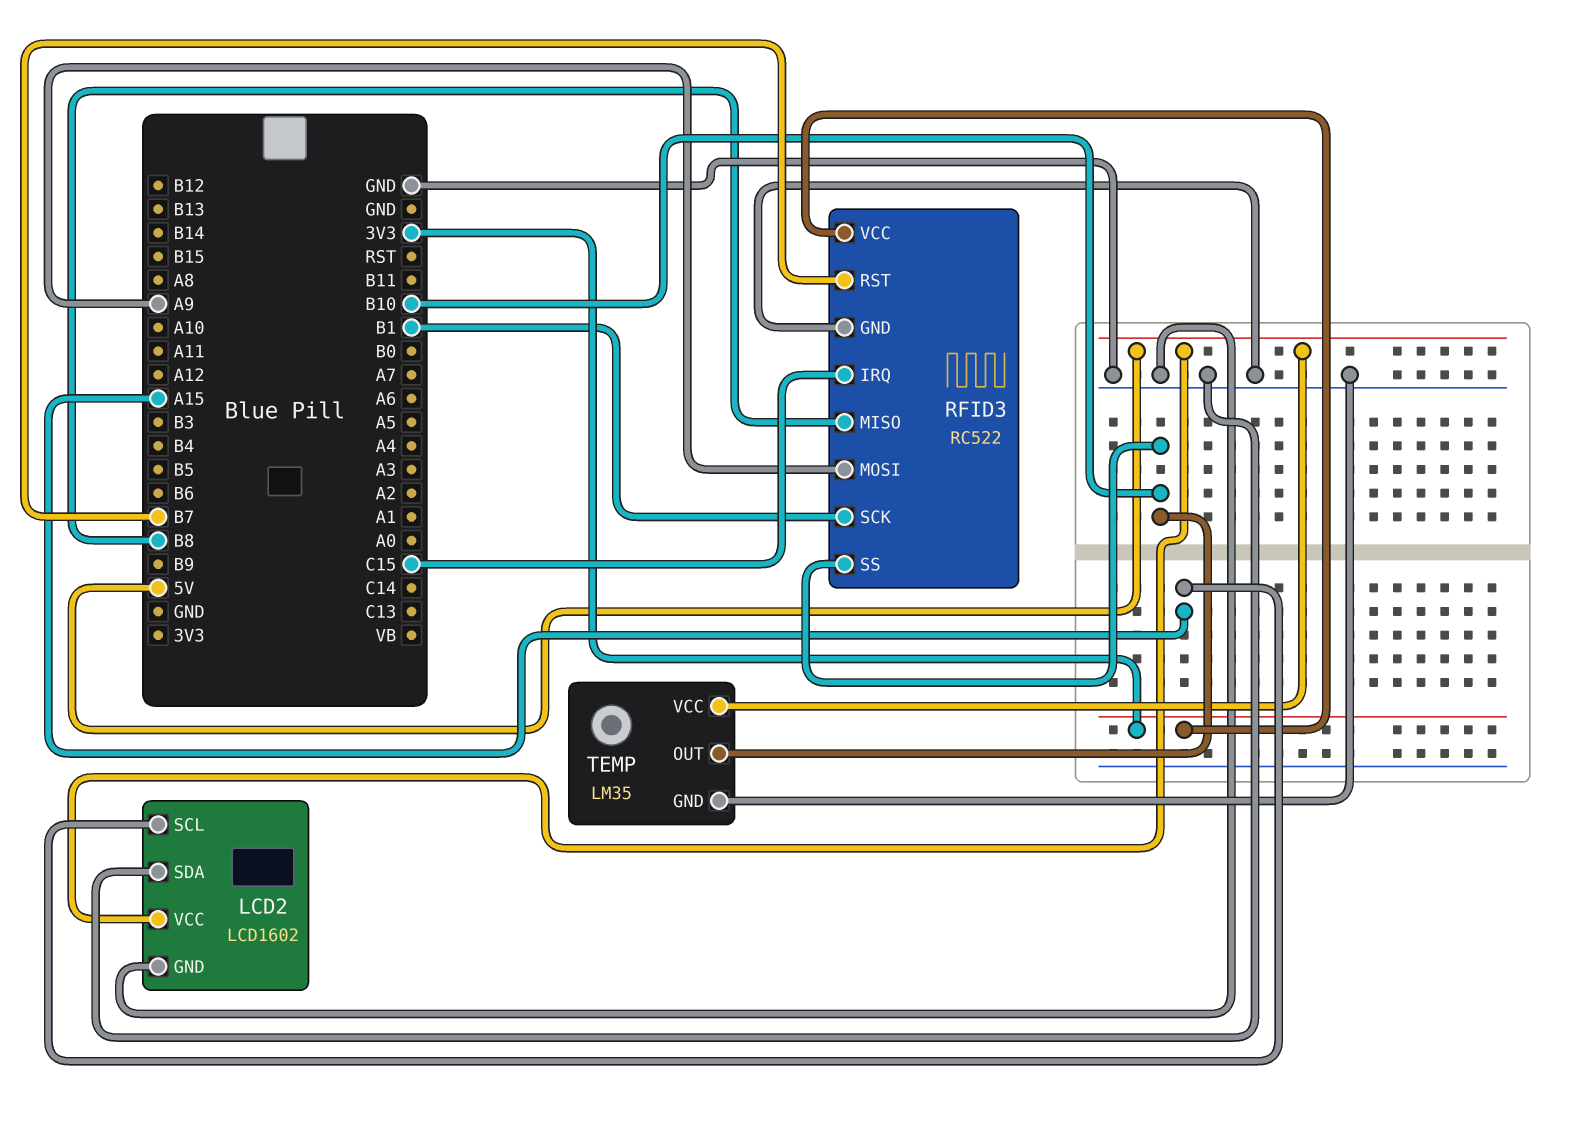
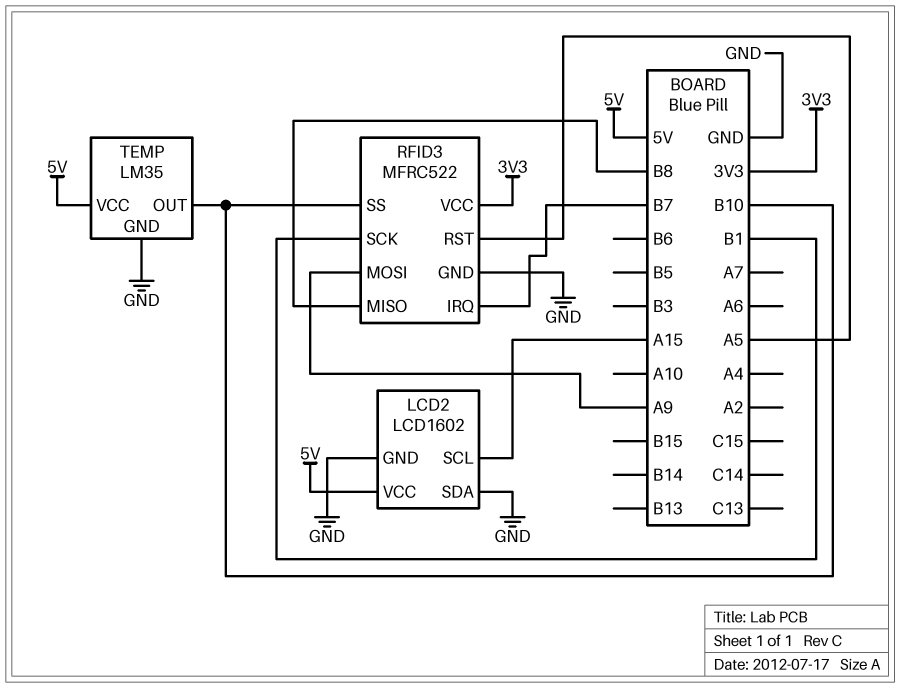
RFID3: RC522 -> MFRC522
RFID3 pin IRQ: C15 -> B7
RFID3 pin RST: B7 -> A5

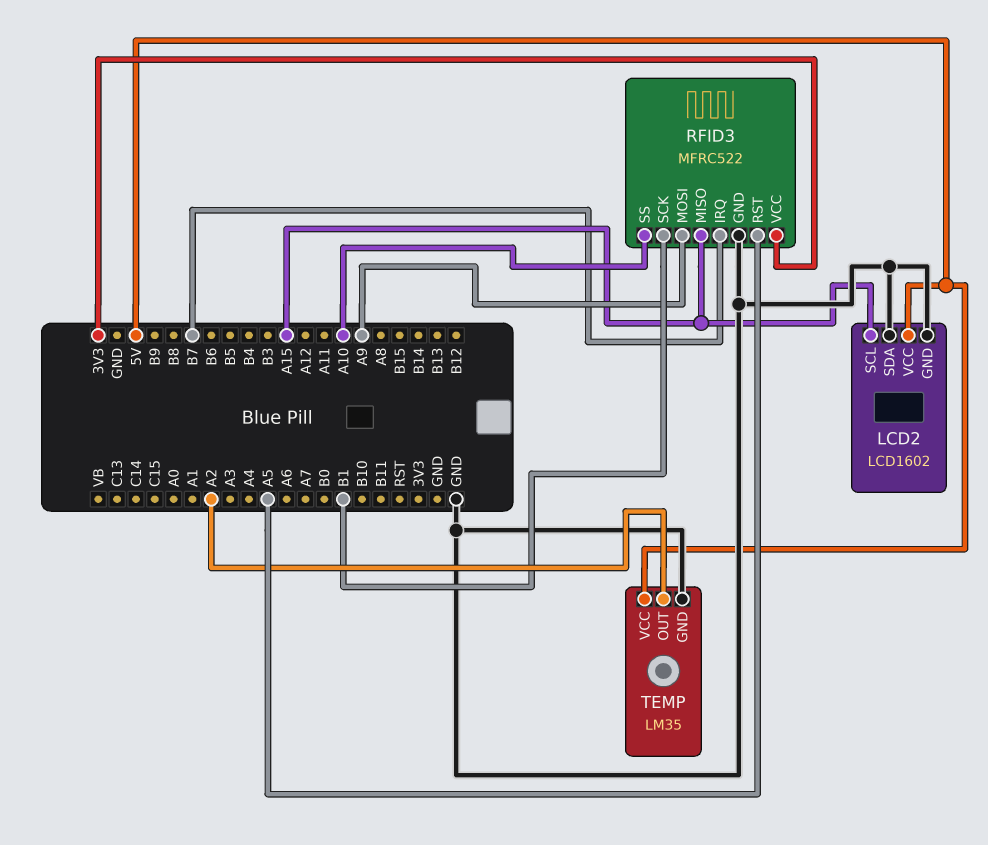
RFID3 pin MISO: B8 -> A15
RFID3 pin SS: B10 -> A10
TEMP pin OUT: B10 -> A2

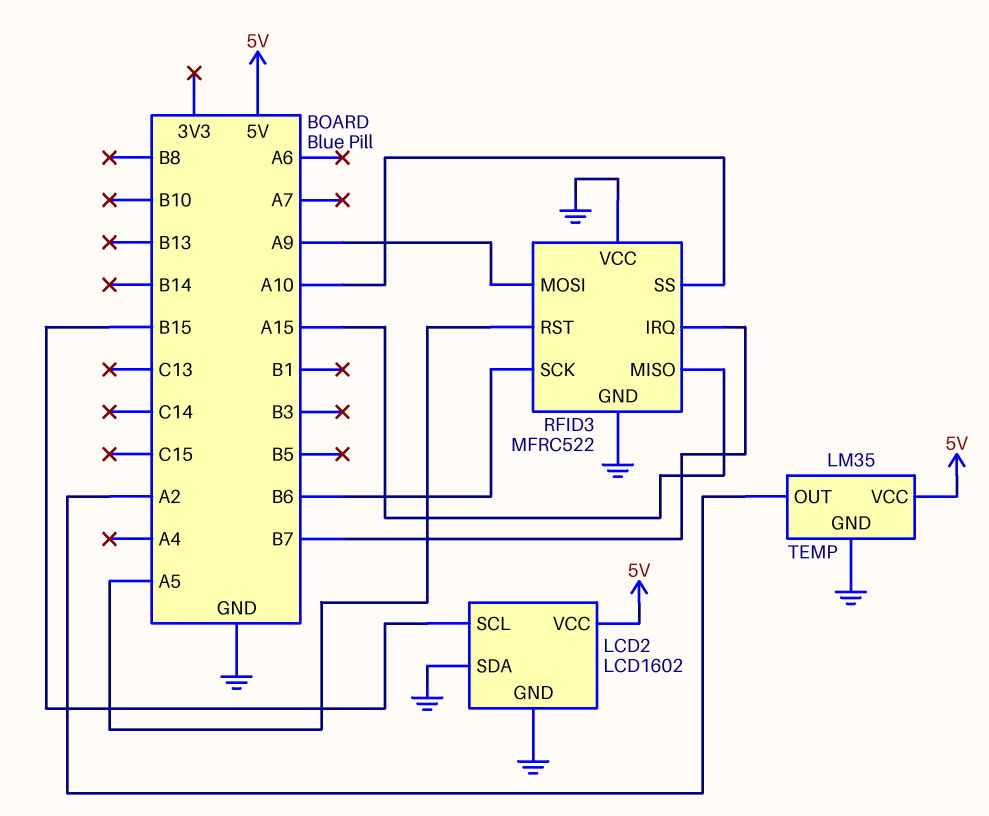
LCD2 pin SCL: A15 -> B15
RFID3 pin SCK: B1 -> B6
RFID3 pin VCC: 3V3 -> GND

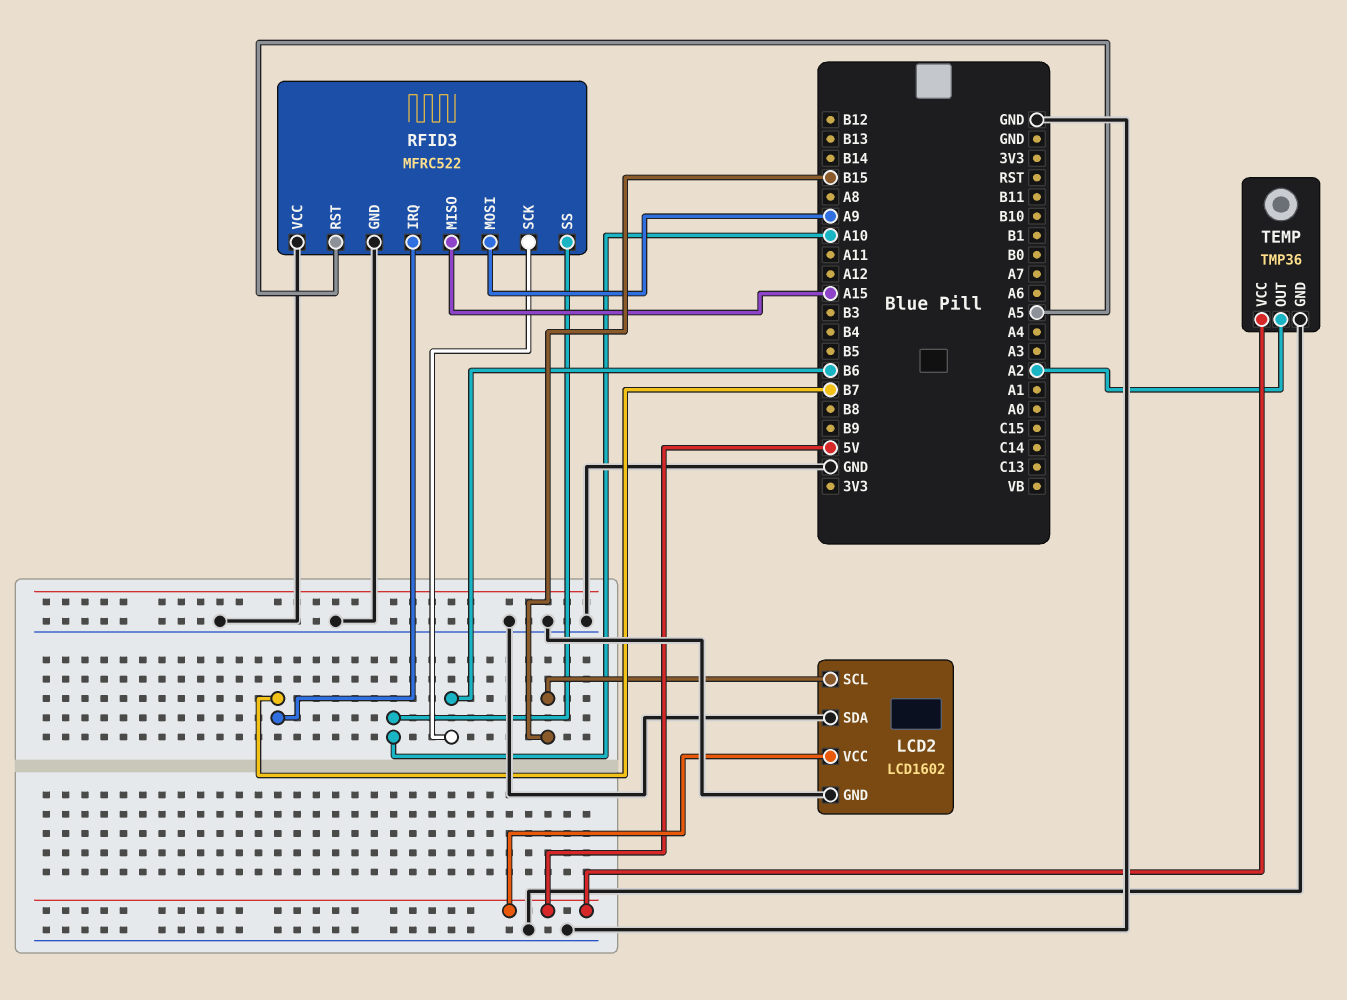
TEMP: LM35 -> TMP36

